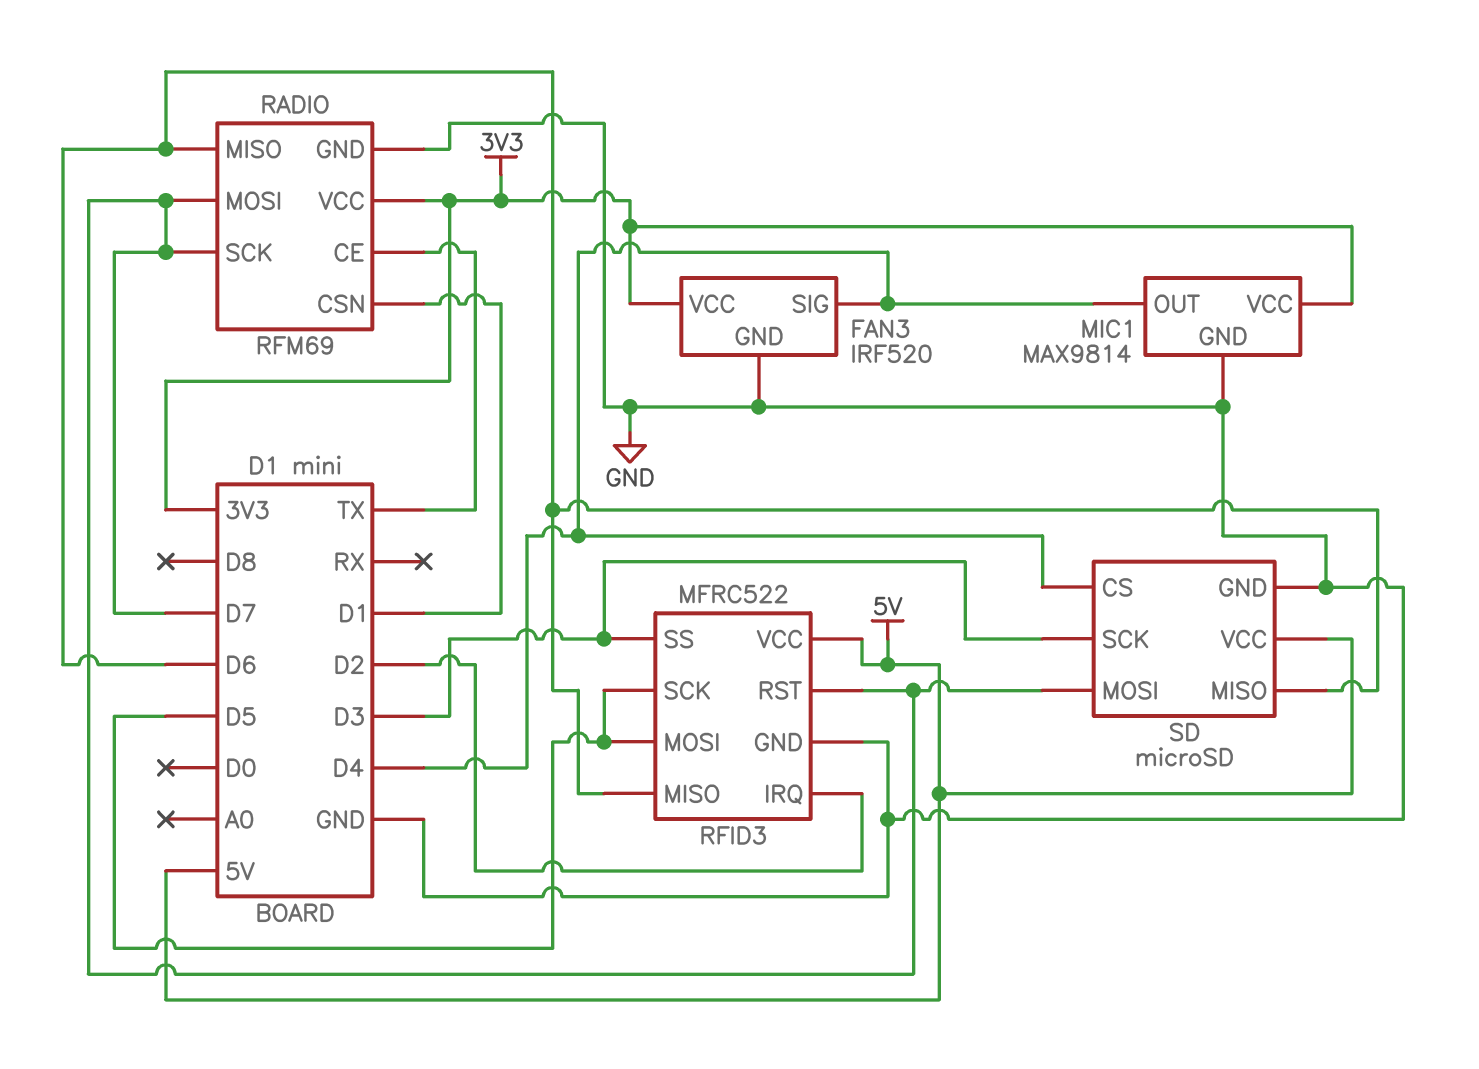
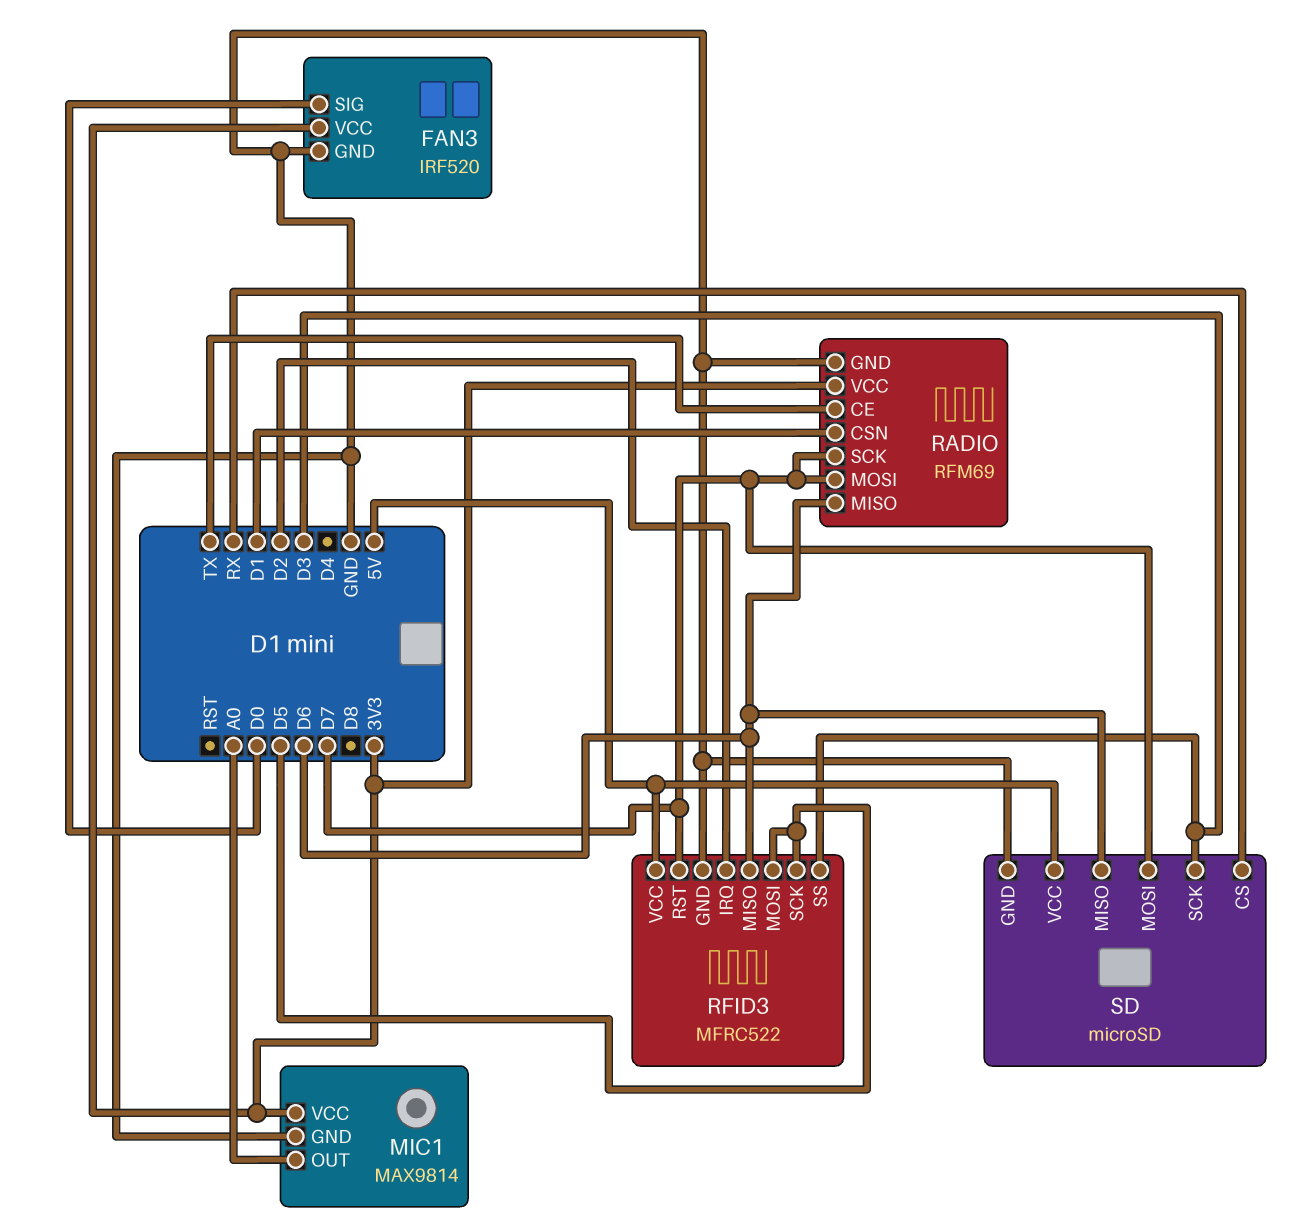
FAN3 pin SIG: D4 -> D0
MIC1 pin OUT: D4 -> A0
SD pin CS: D4 -> RX

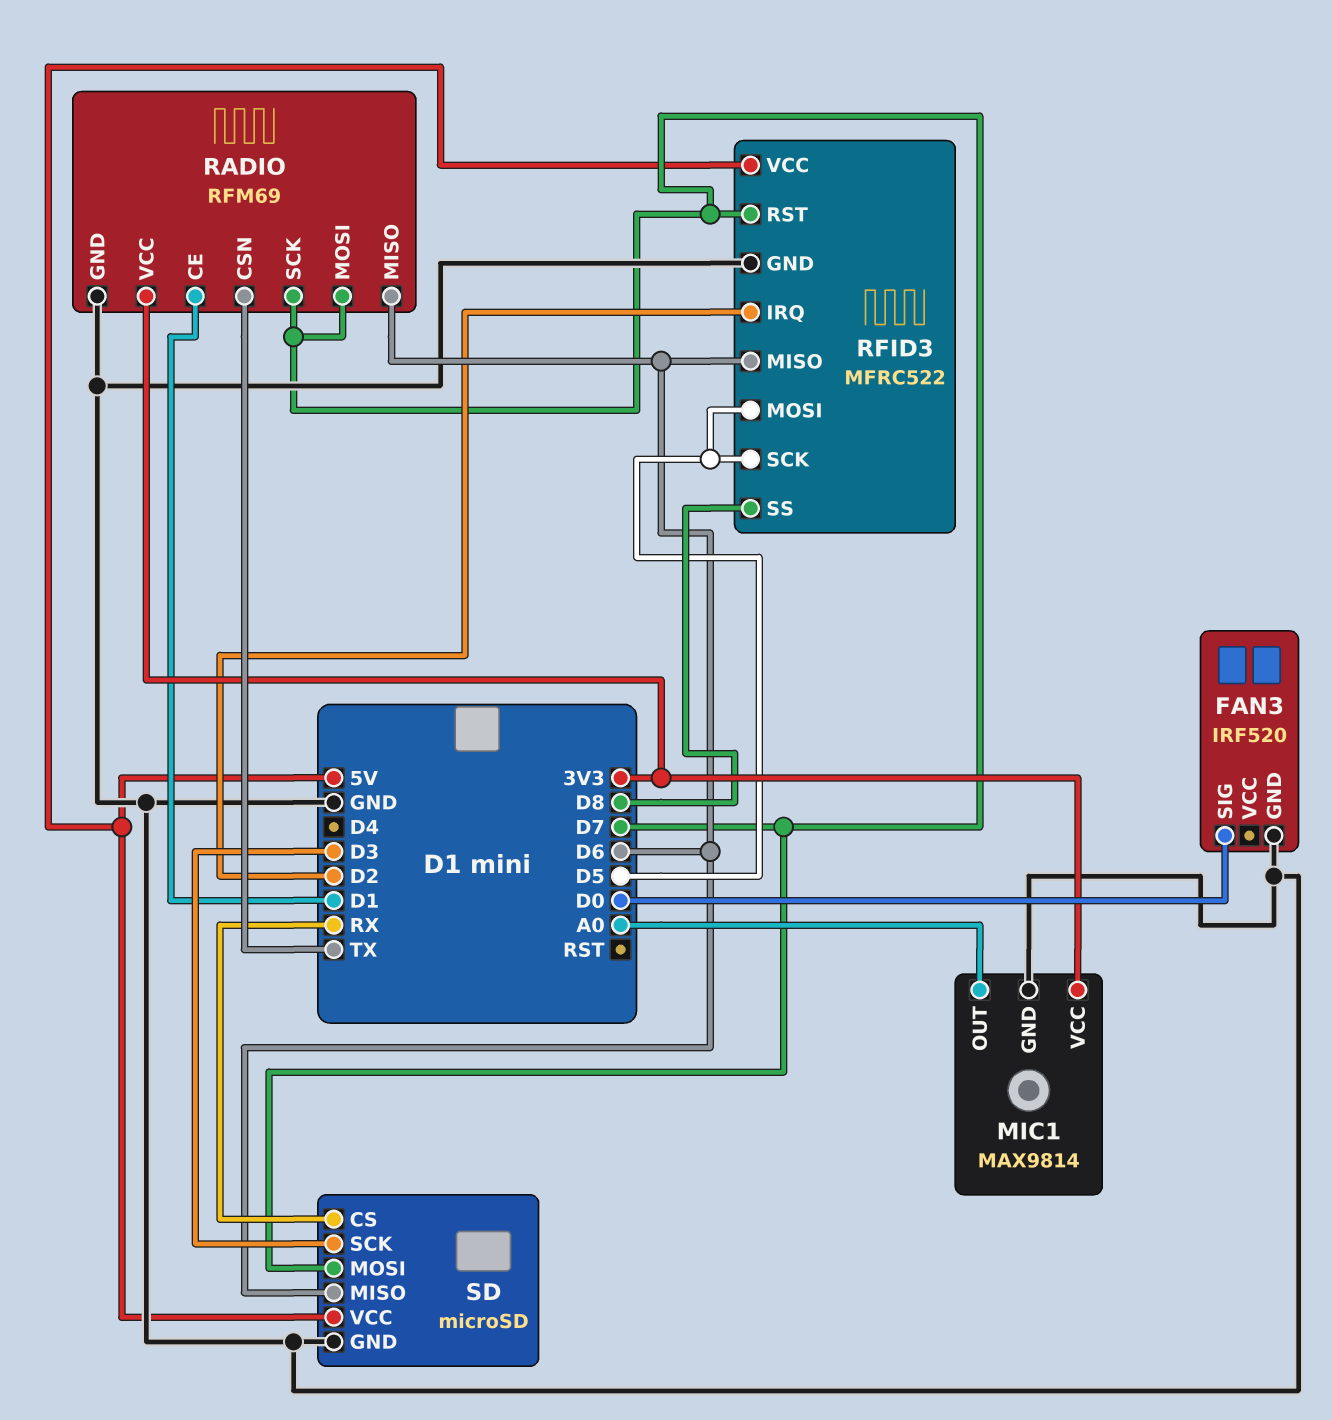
FAN3 pin VCC: 3V3 -> none
RADIO pin CE: TX -> D1
RADIO pin CSN: D1 -> TX
RFID3 pin SS: D3 -> D8

